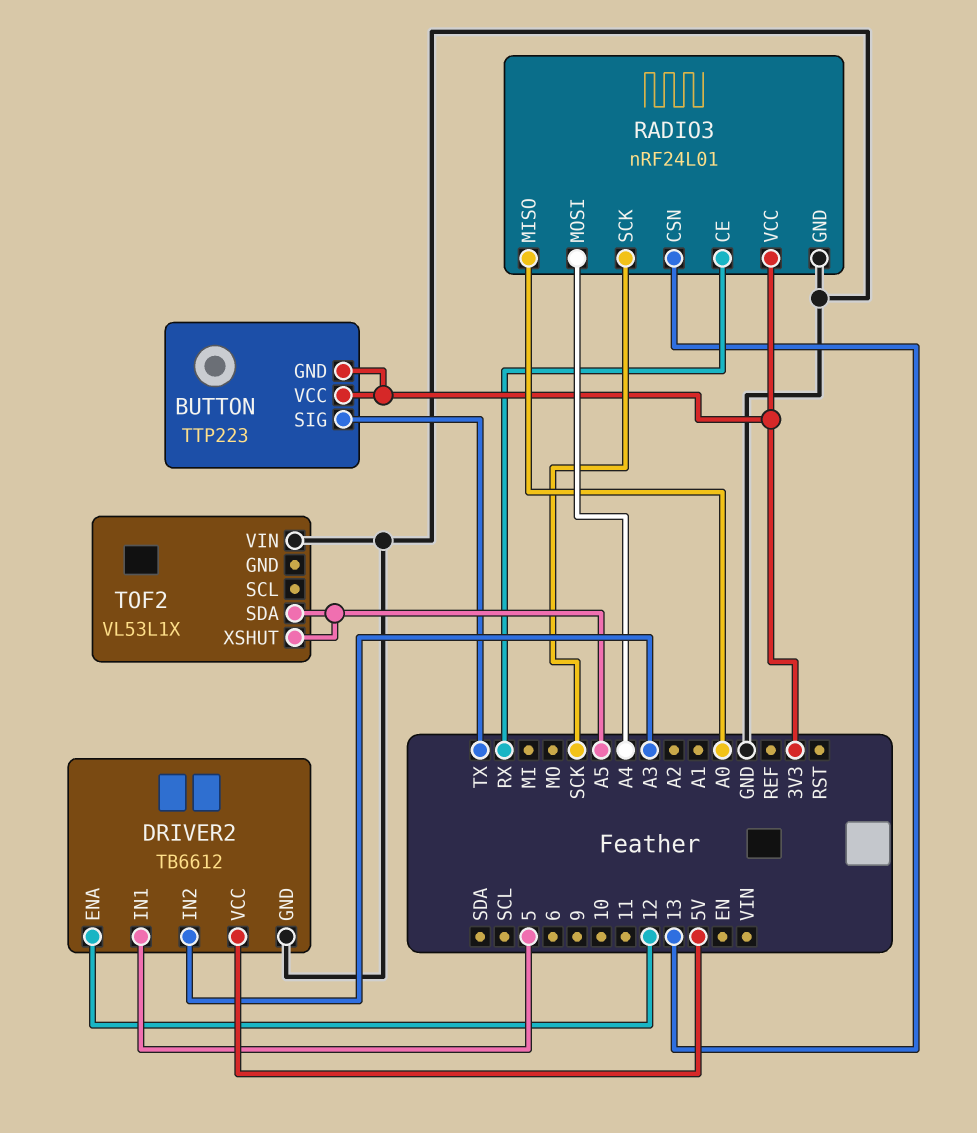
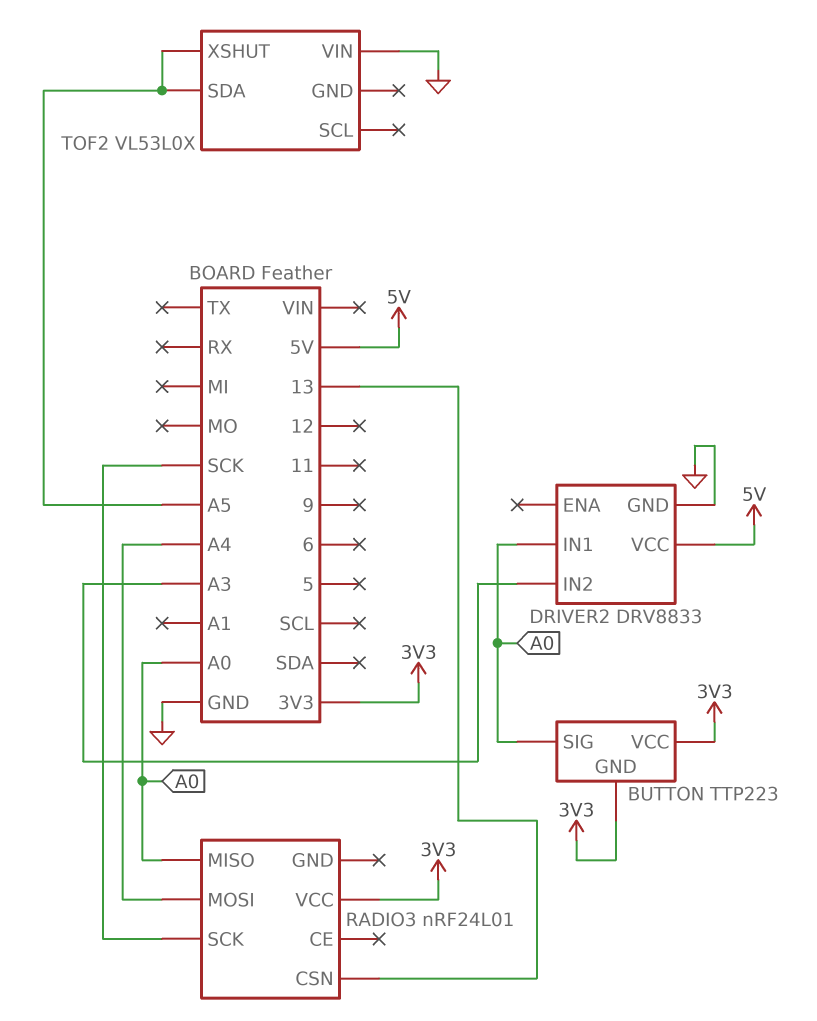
BUTTON pin SIG: TX -> A0
DRIVER2: TB6612 -> DRV8833
DRIVER2 pin ENA: 12 -> none
DRIVER2 pin IN1: 5 -> A0
RADIO3 pin CE: RX -> none
RADIO3 pin GND: GND -> none
TOF2: VL53L1X -> VL53L0X

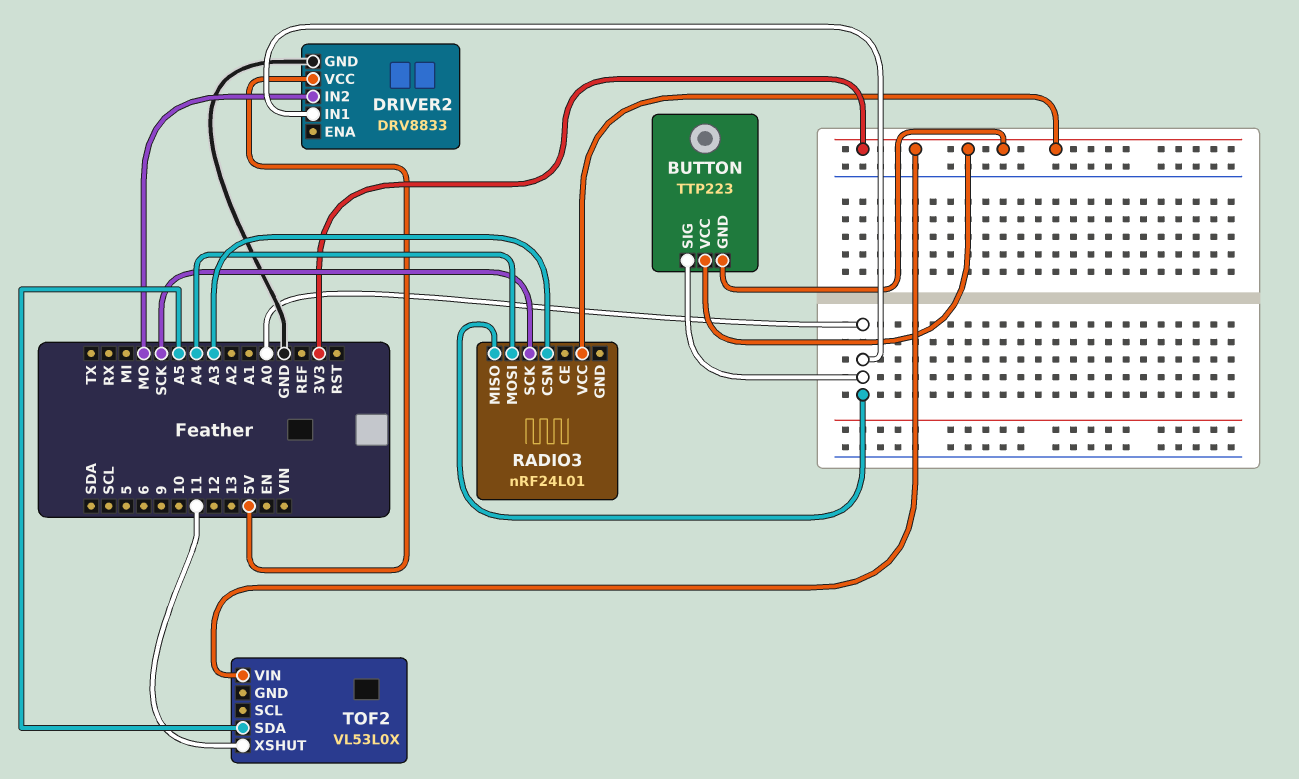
DRIVER2 pin IN2: A3 -> MO
RADIO3 pin CSN: 13 -> A3
TOF2 pin VIN: GND -> 3V3
TOF2 pin XSHUT: A5 -> 11

